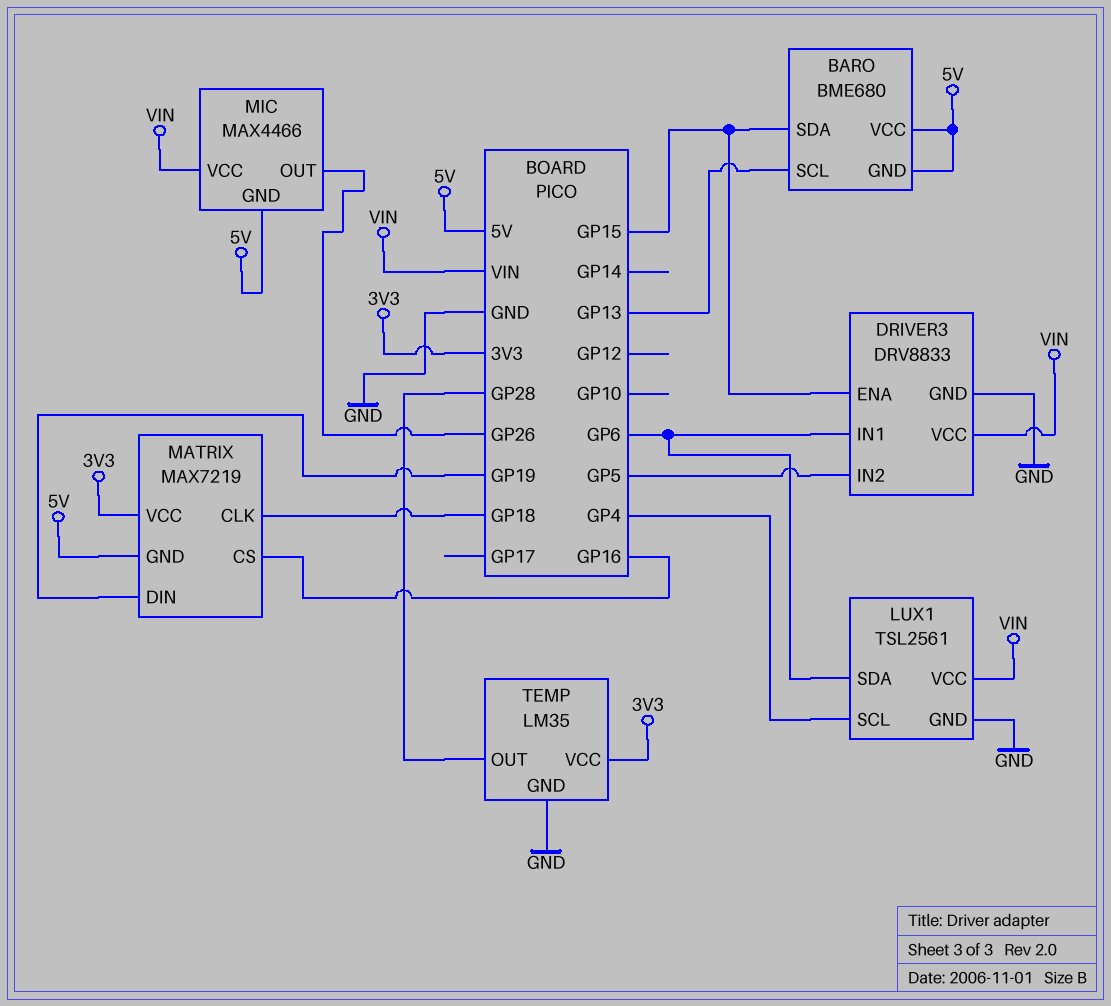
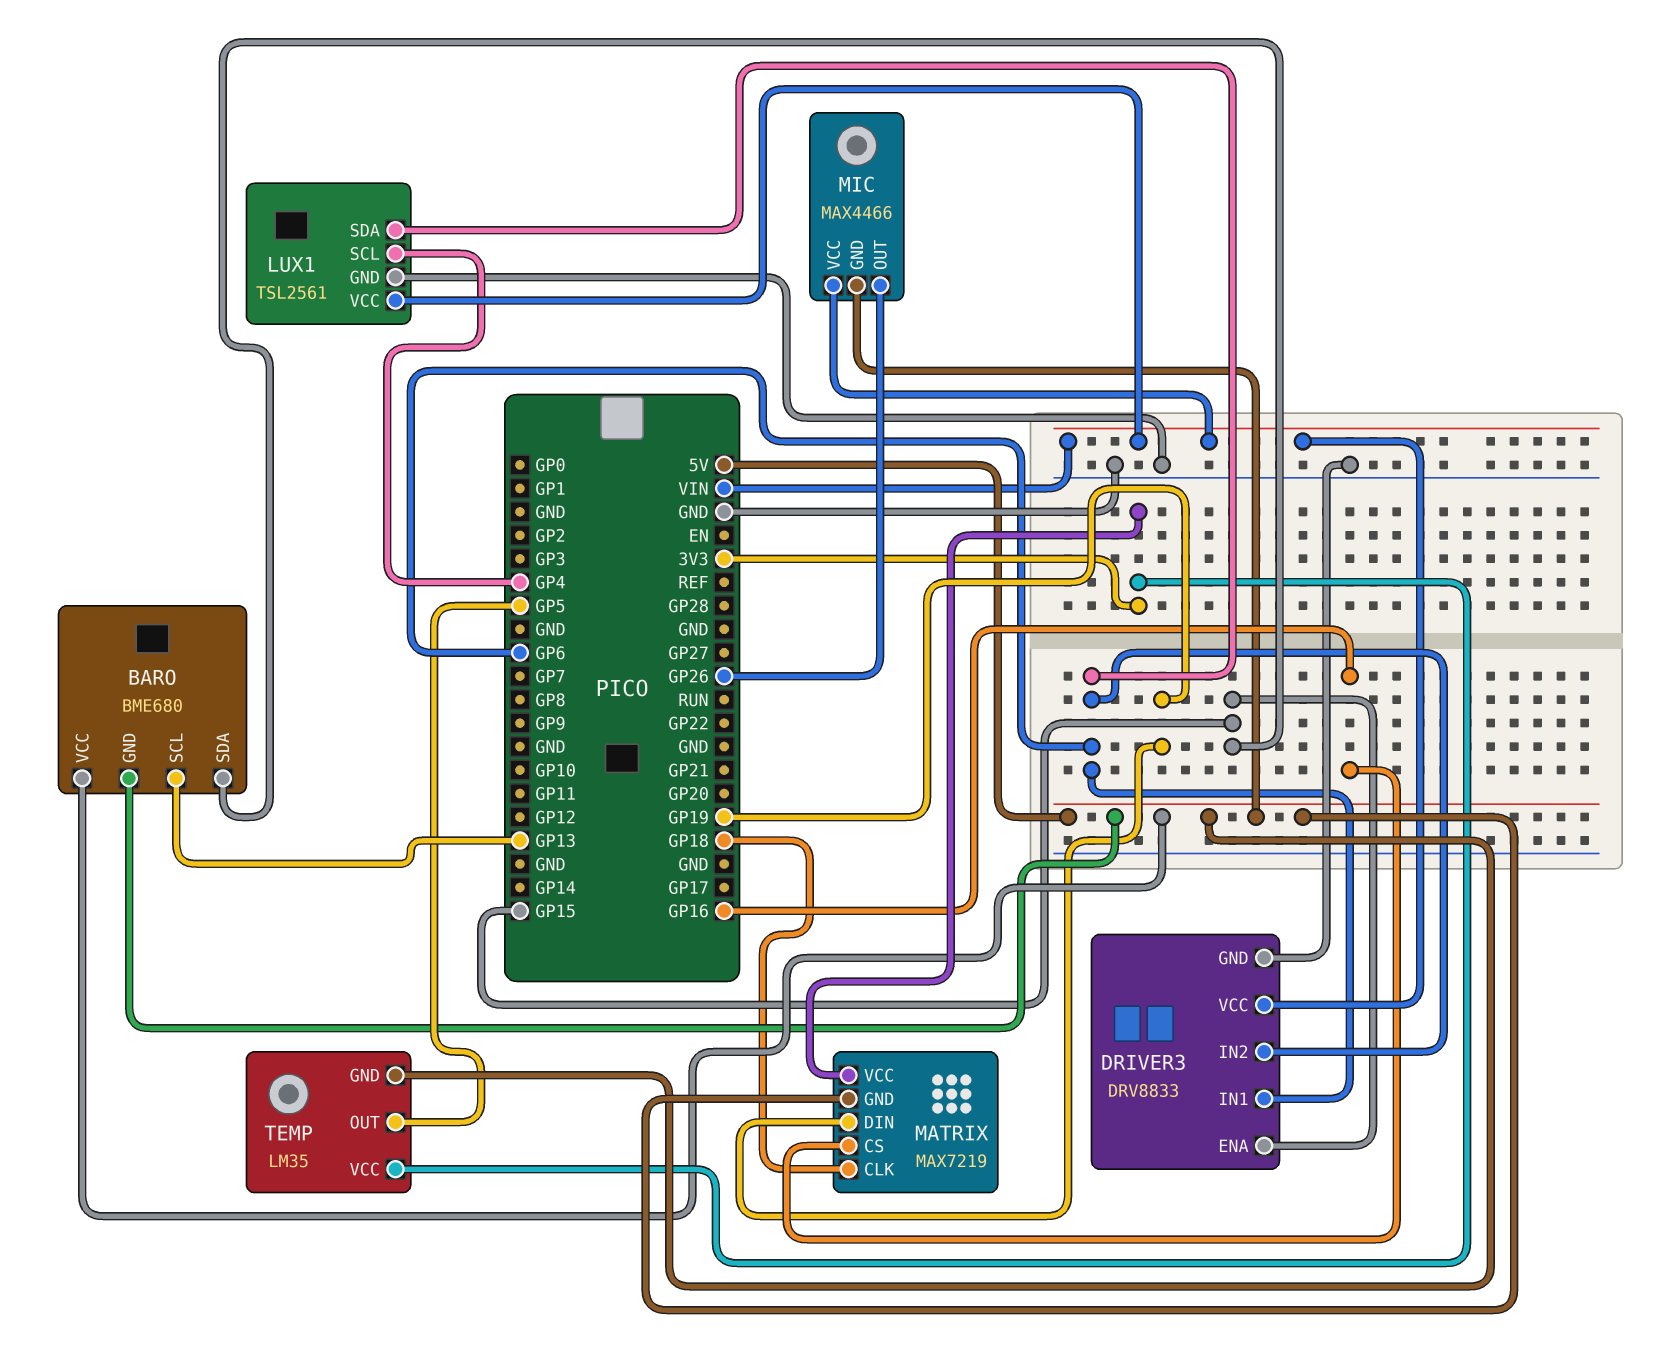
DRIVER3 pin IN2: GP5 -> GP6
TEMP pin GND: GND -> 5V
TEMP pin OUT: GP28 -> GP5

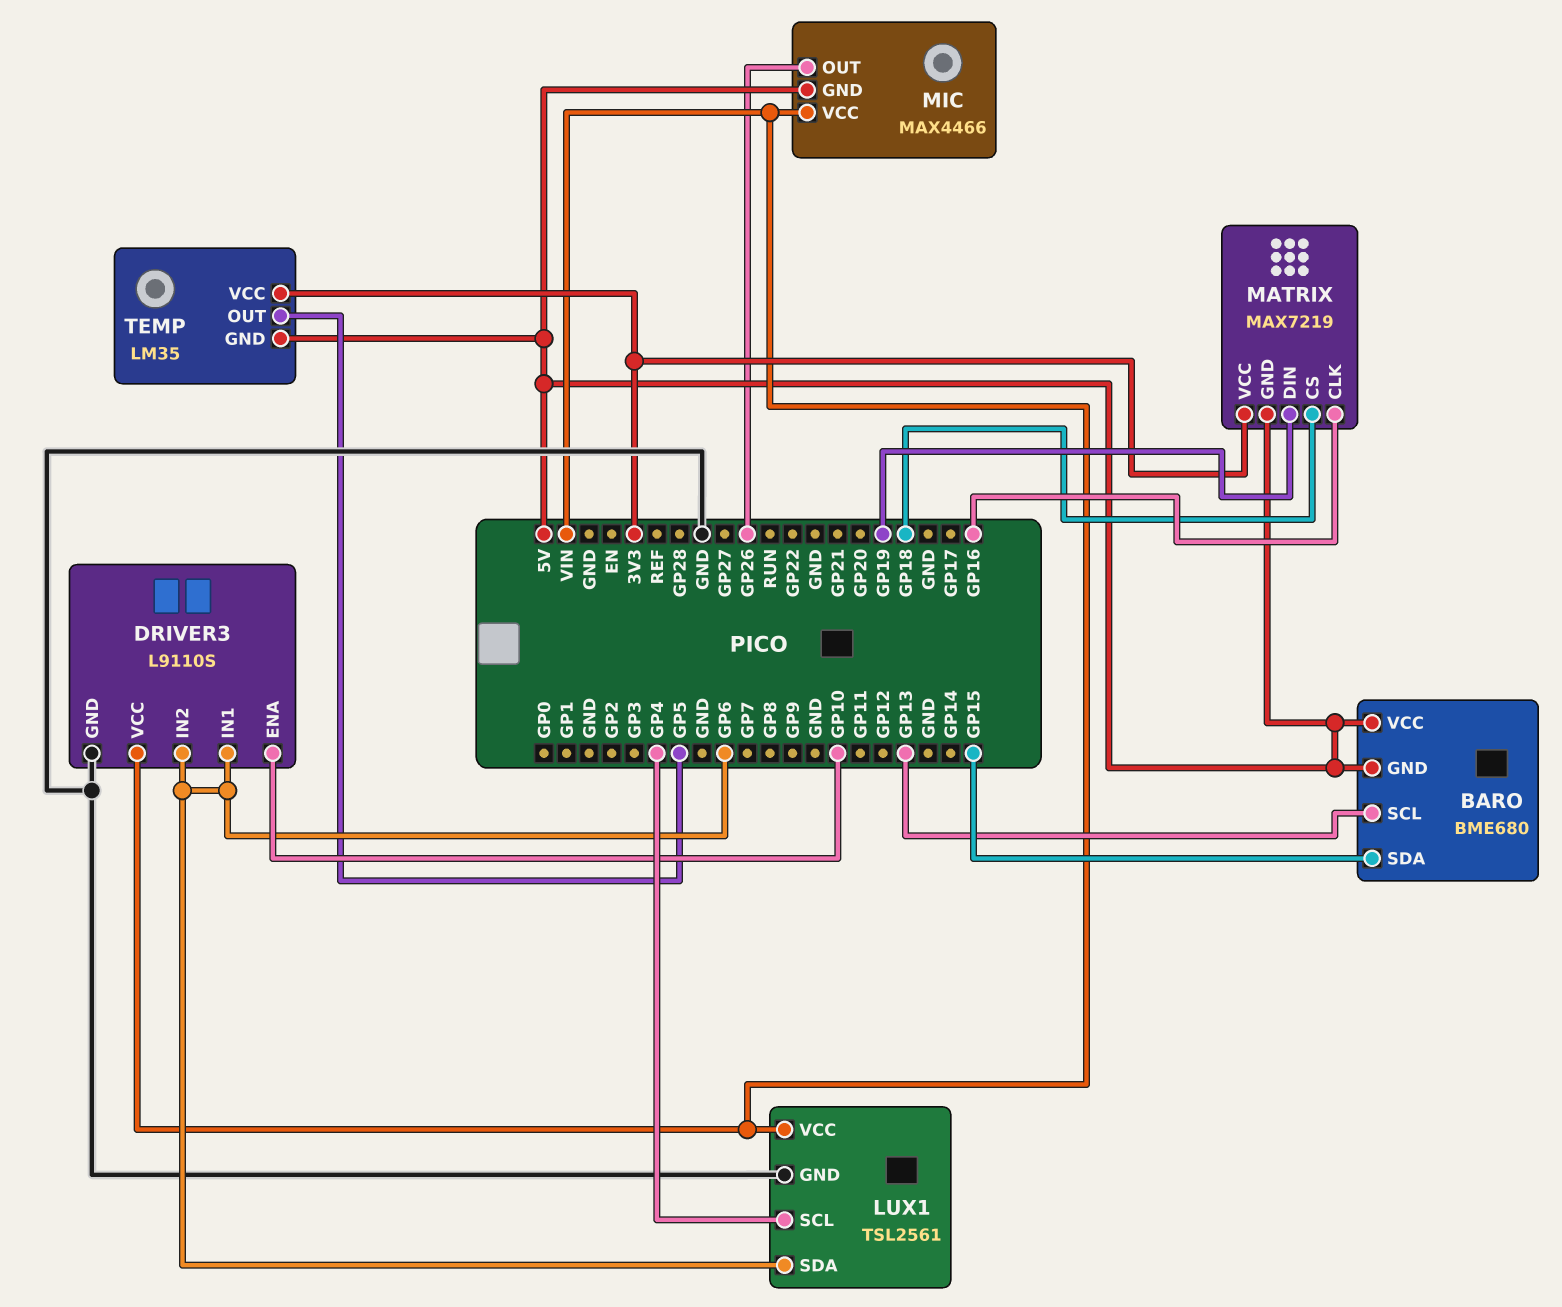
DRIVER3: DRV8833 -> L9110S
DRIVER3 pin ENA: GP15 -> GP10
MATRIX pin CLK: GP18 -> GP16
MATRIX pin CS: GP16 -> GP18

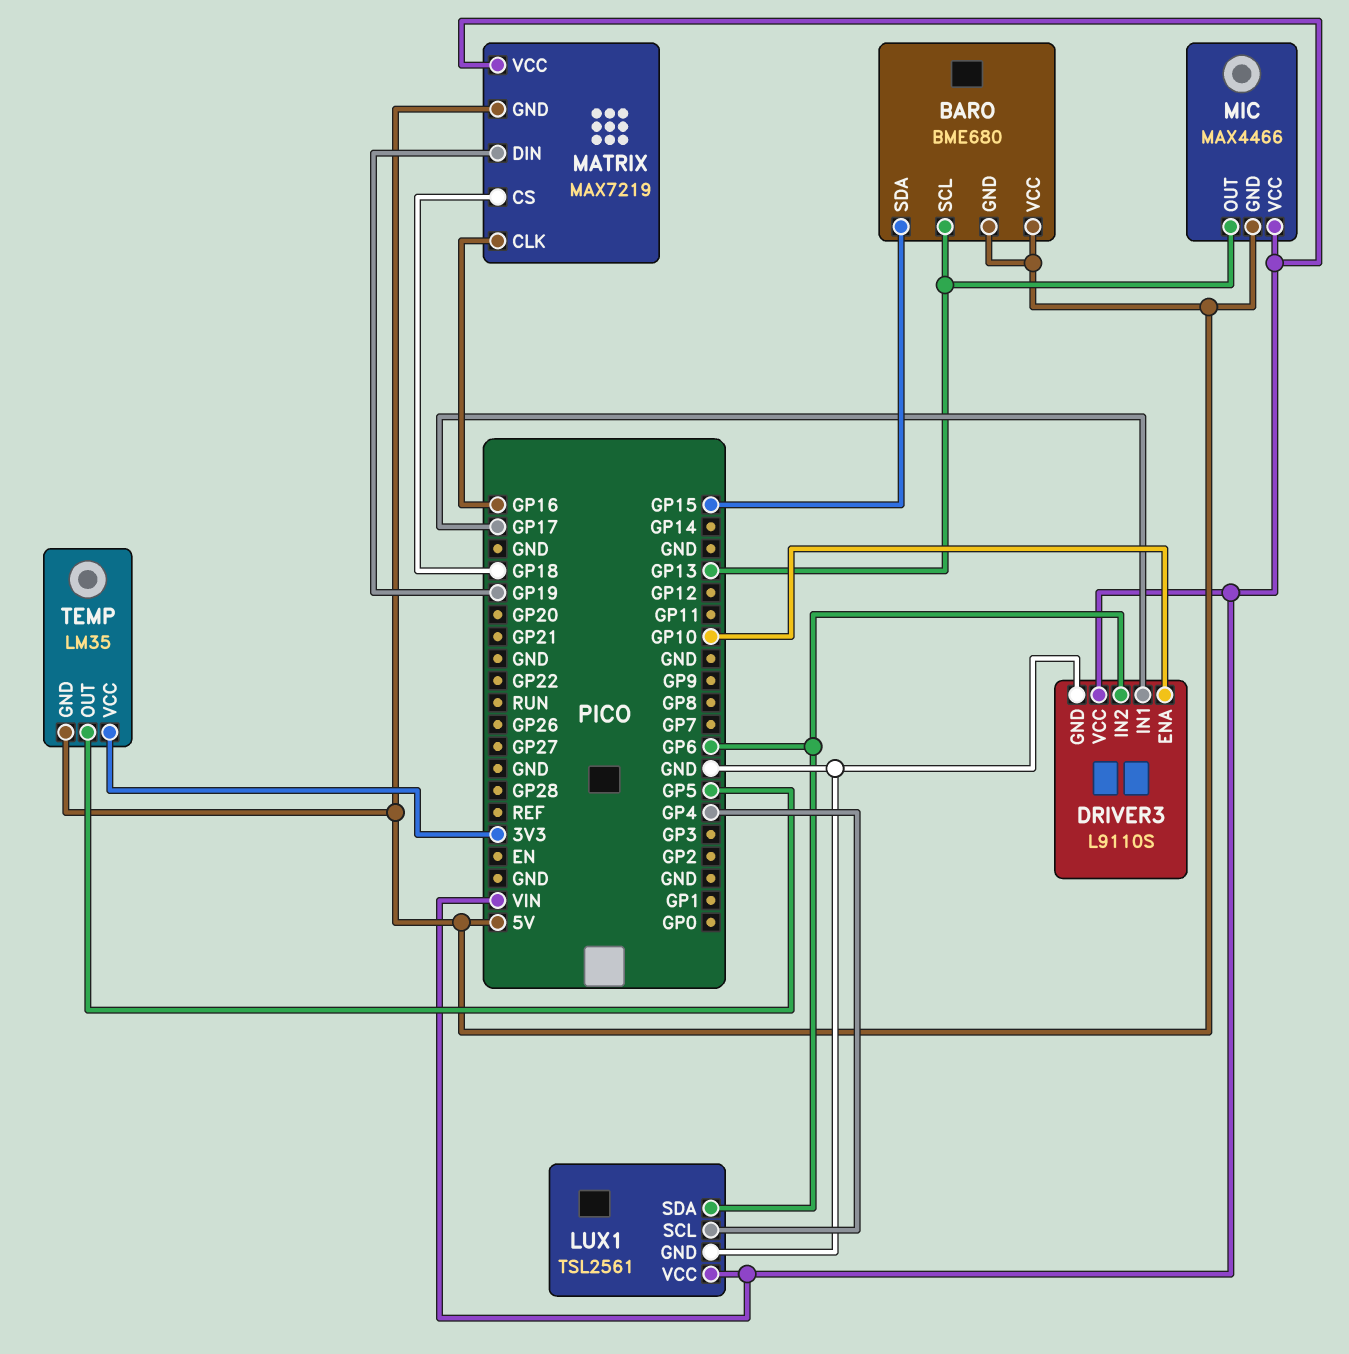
DRIVER3 pin IN1: GP6 -> GP17
MATRIX pin VCC: 3V3 -> VIN
MIC pin OUT: GP26 -> GP13

